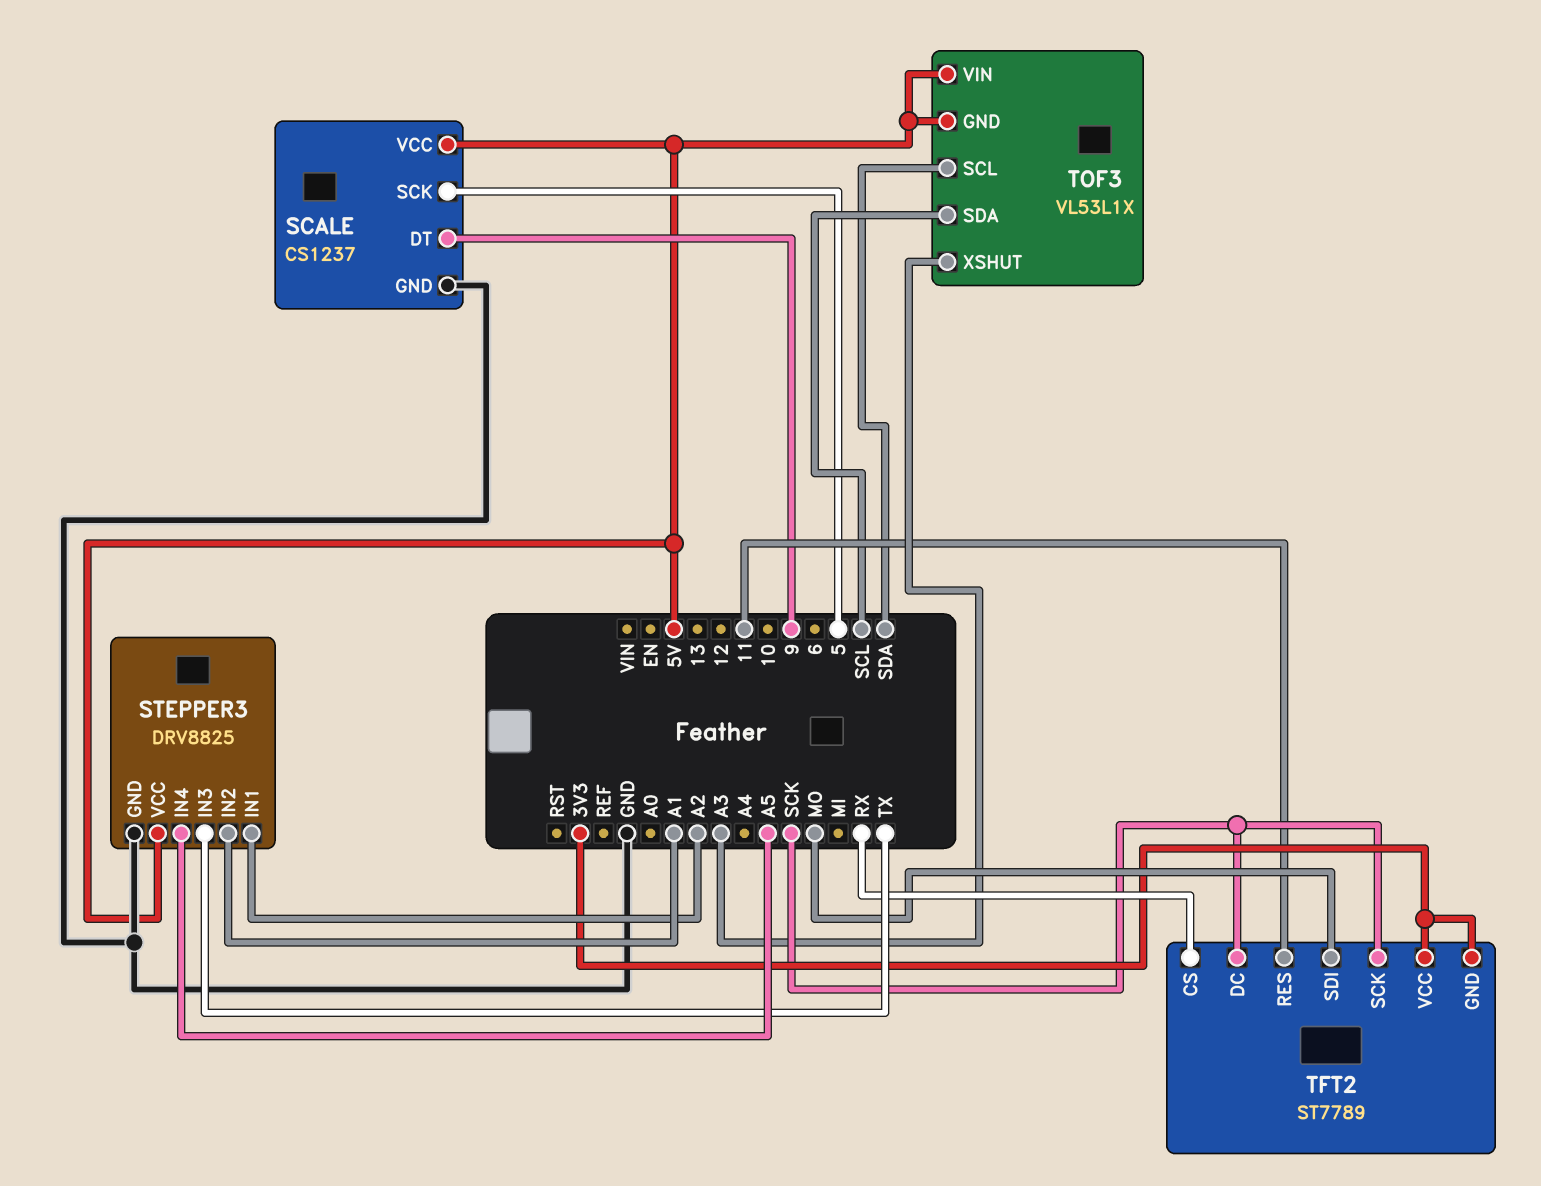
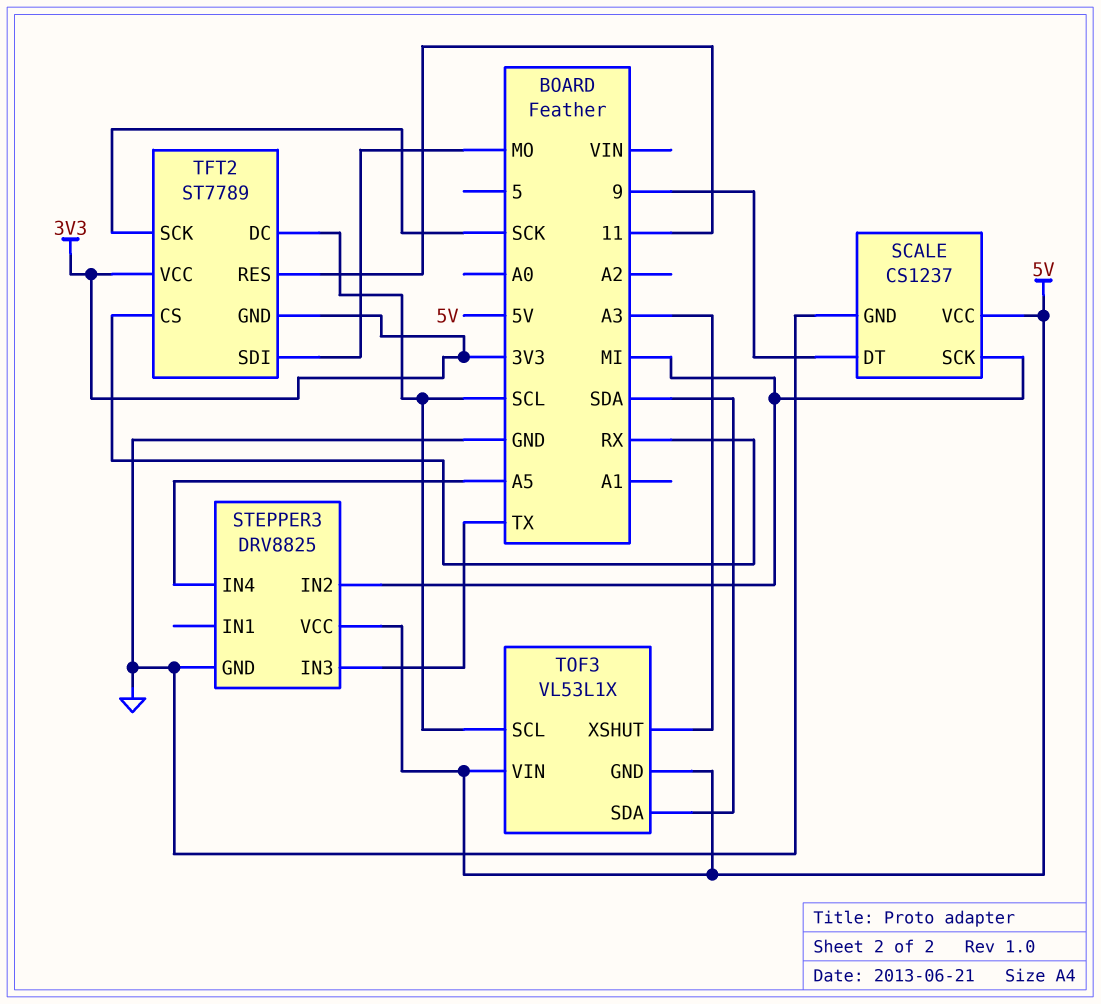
SCALE pin SCK: 5 -> MI
STEPPER3 pin IN1: A2 -> none
STEPPER3 pin IN2: A1 -> MI
TFT2 pin DC: SCK -> SCL
TOF3 pin SCL: SDA -> SCL
TOF3 pin SDA: SCL -> SDA

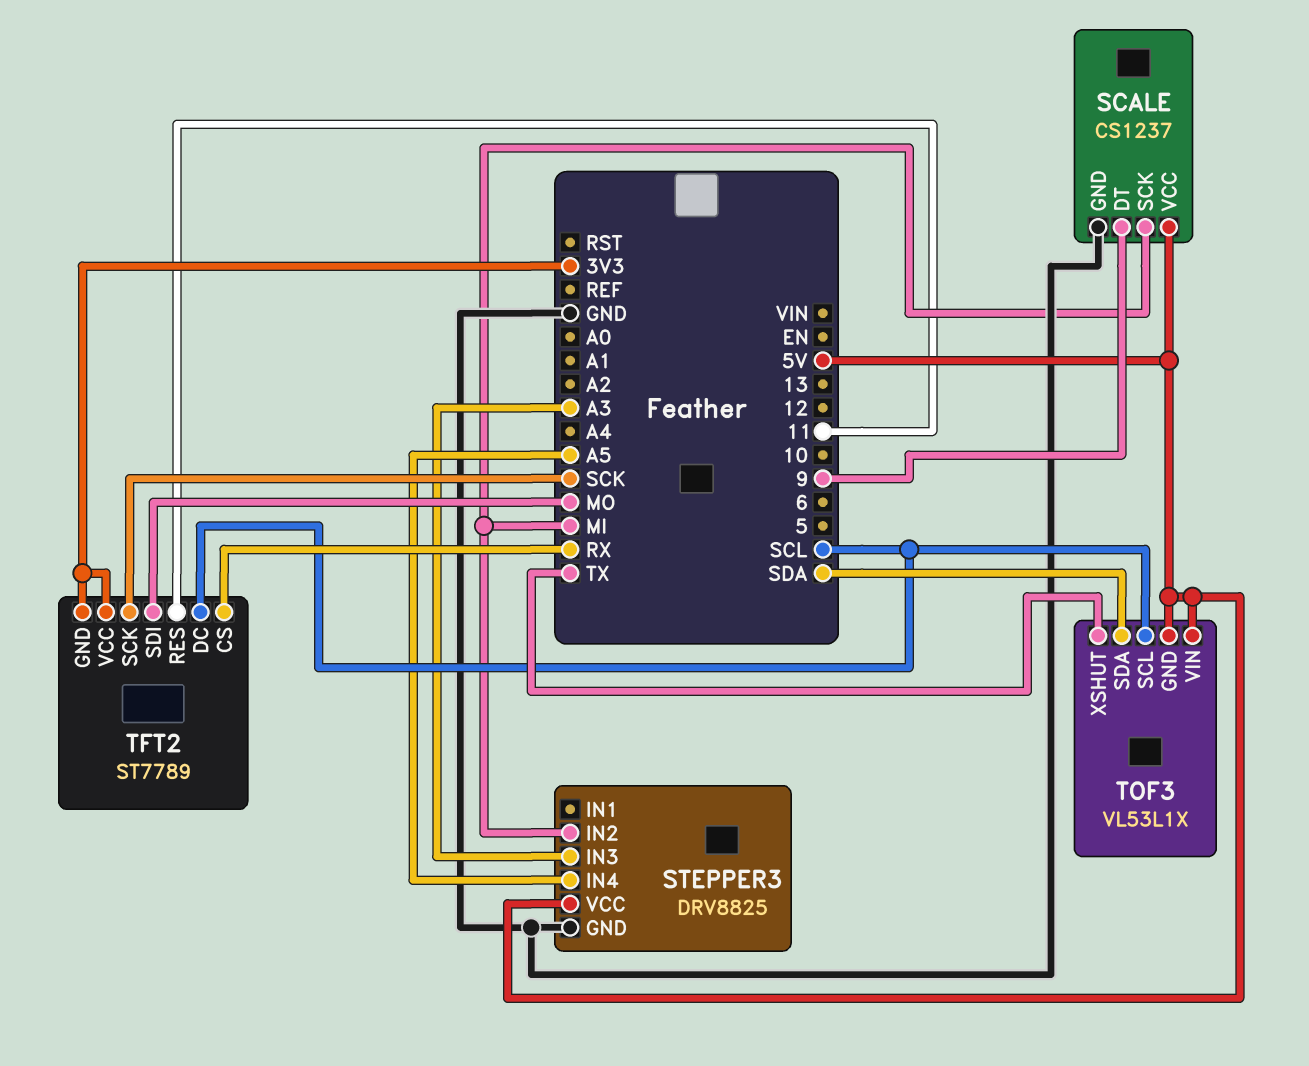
STEPPER3 pin IN3: TX -> A3
TOF3 pin XSHUT: A3 -> TX

